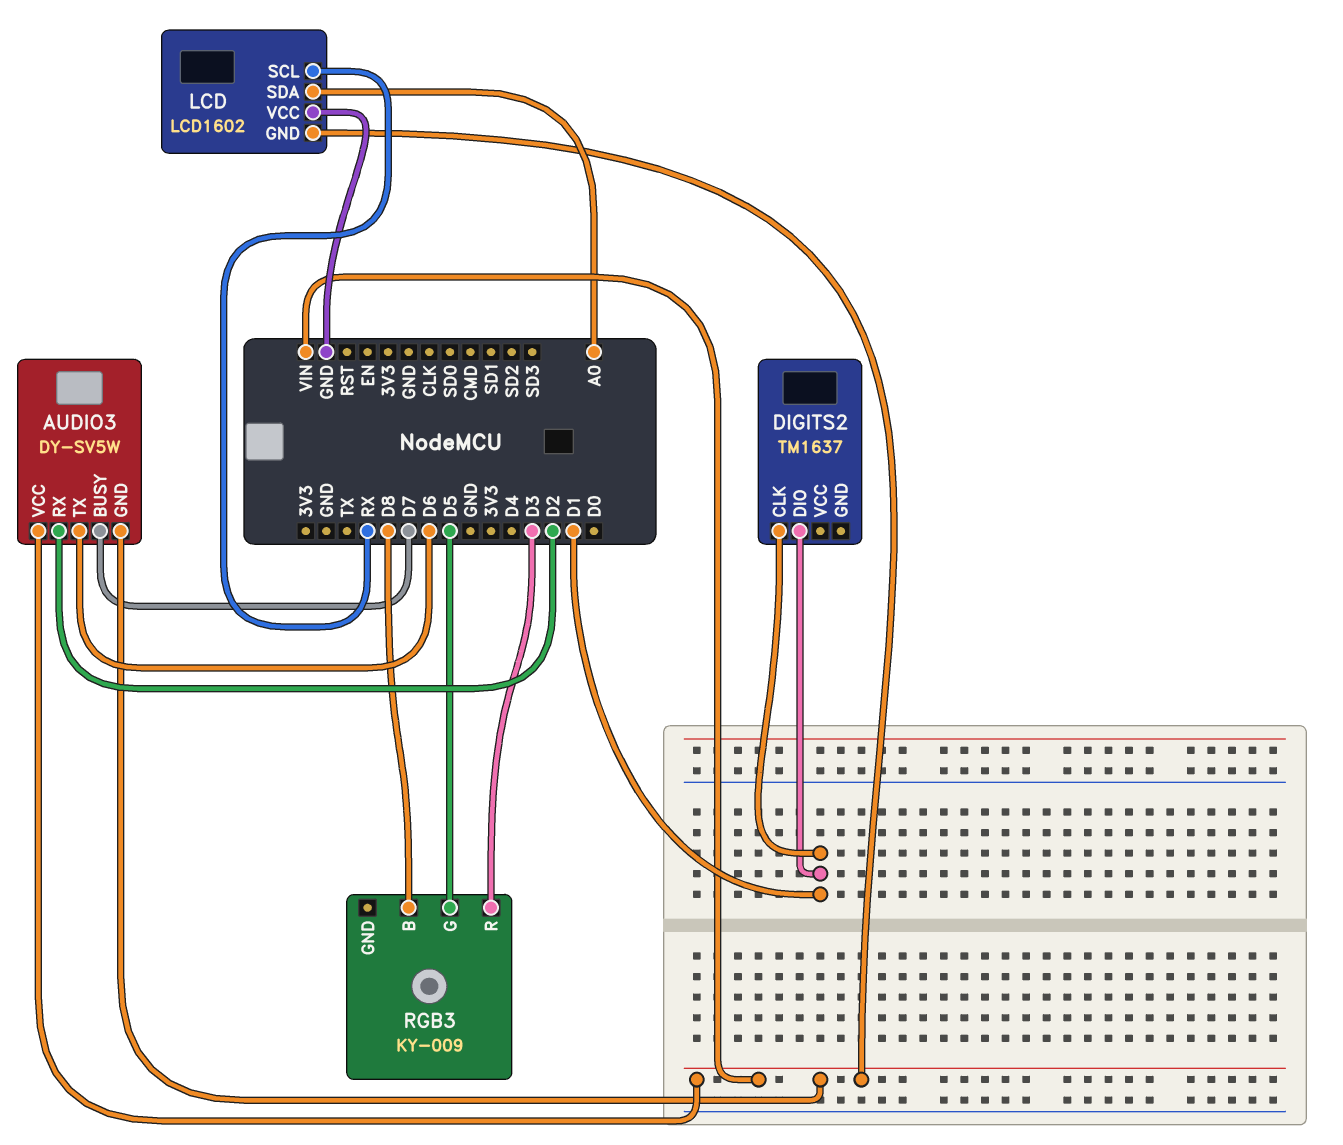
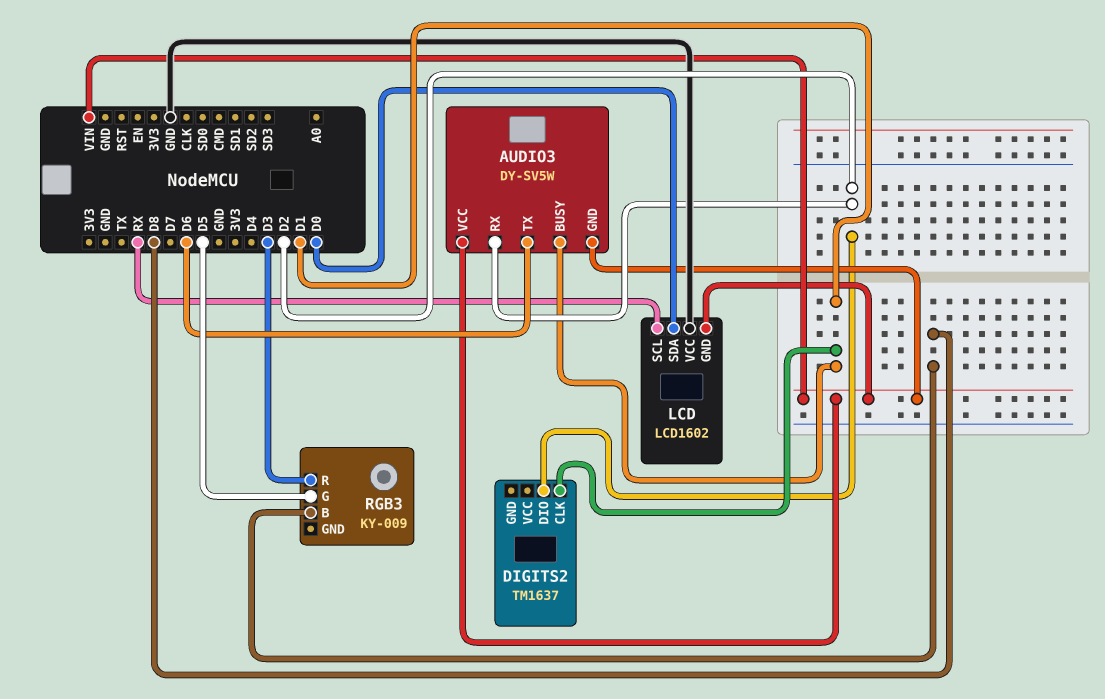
AUDIO3 pin BUSY: D7 -> D1
DIGITS2 pin DIO: D1 -> D2
LCD pin SDA: A0 -> D0

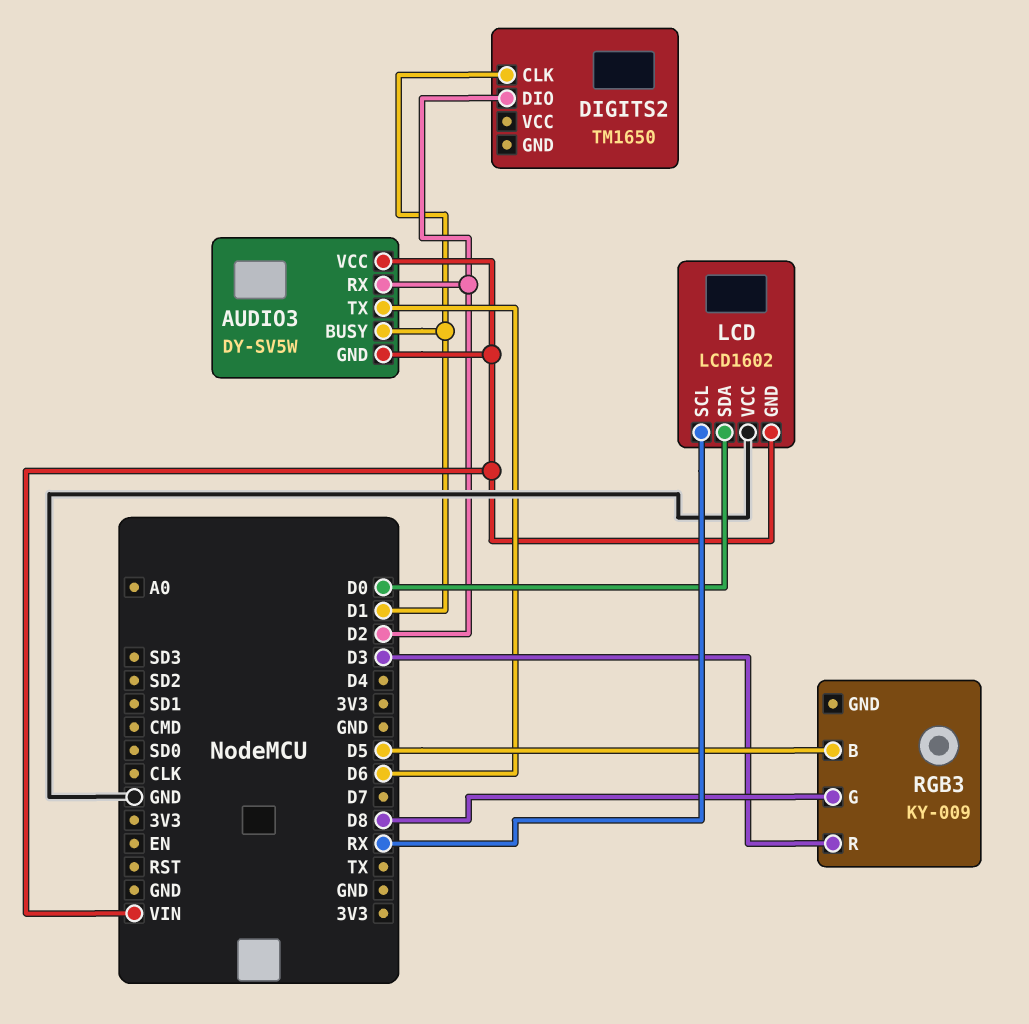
DIGITS2: TM1637 -> TM1650
RGB3 pin B: D8 -> D5
RGB3 pin G: D5 -> D8

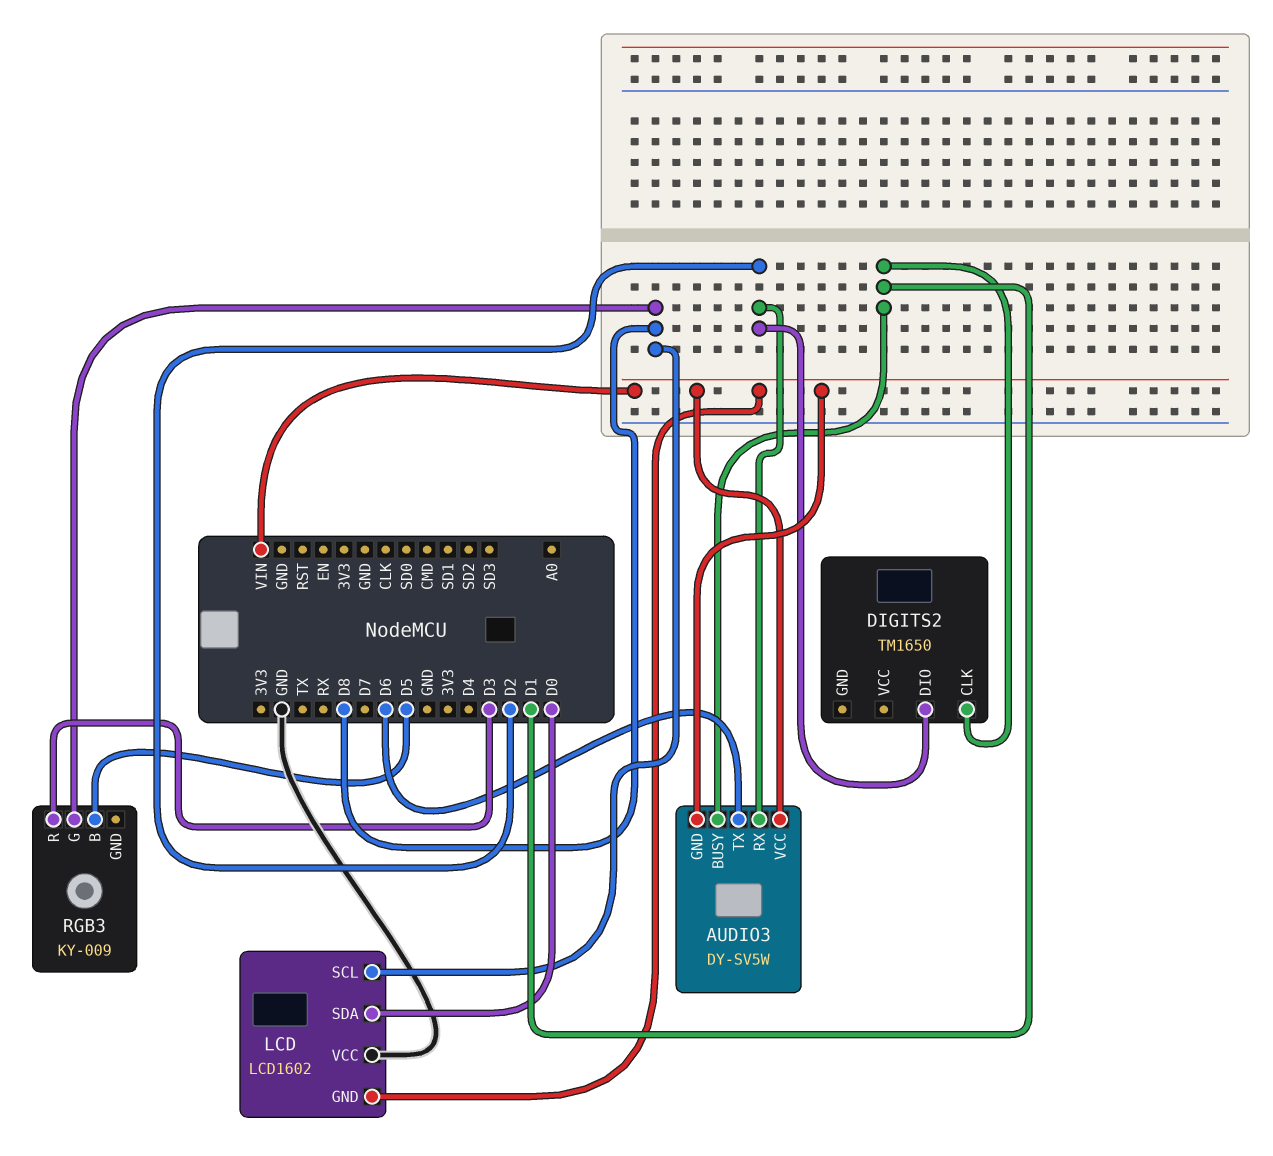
LCD pin SCL: RX -> D8

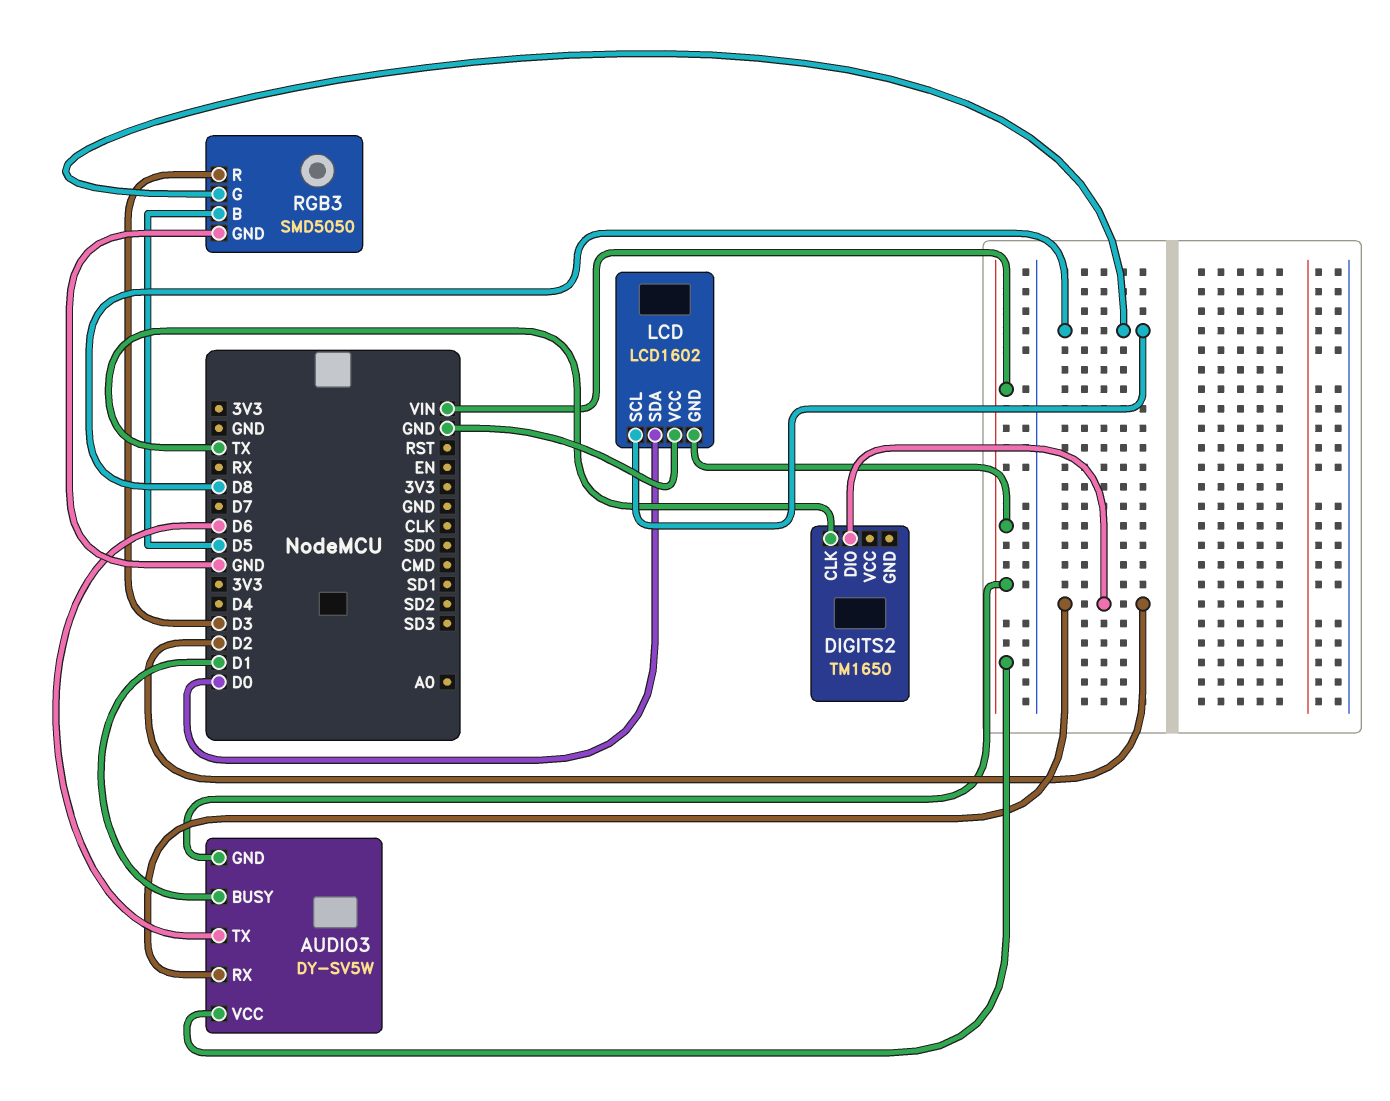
DIGITS2 pin CLK: D1 -> TX
RGB3: KY-009 -> SMD5050
RGB3 pin GND: none -> GND

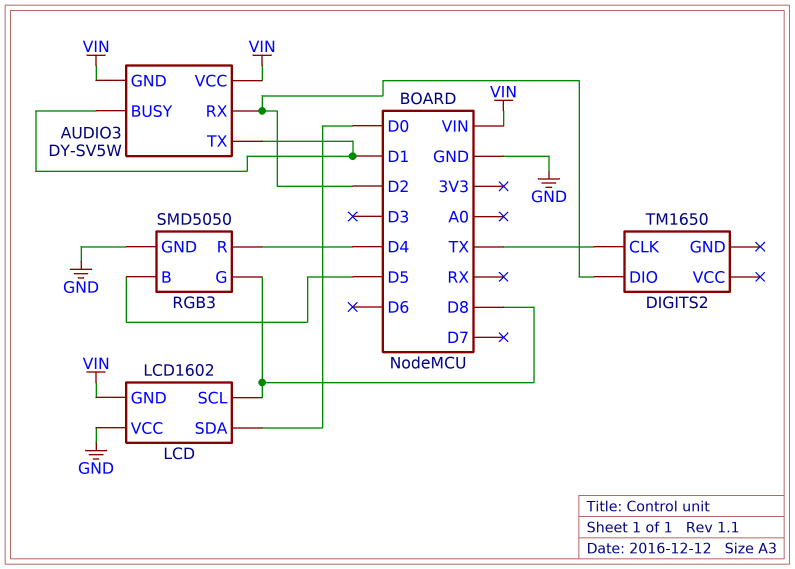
AUDIO3 pin TX: D6 -> D1
RGB3 pin R: D3 -> D4

